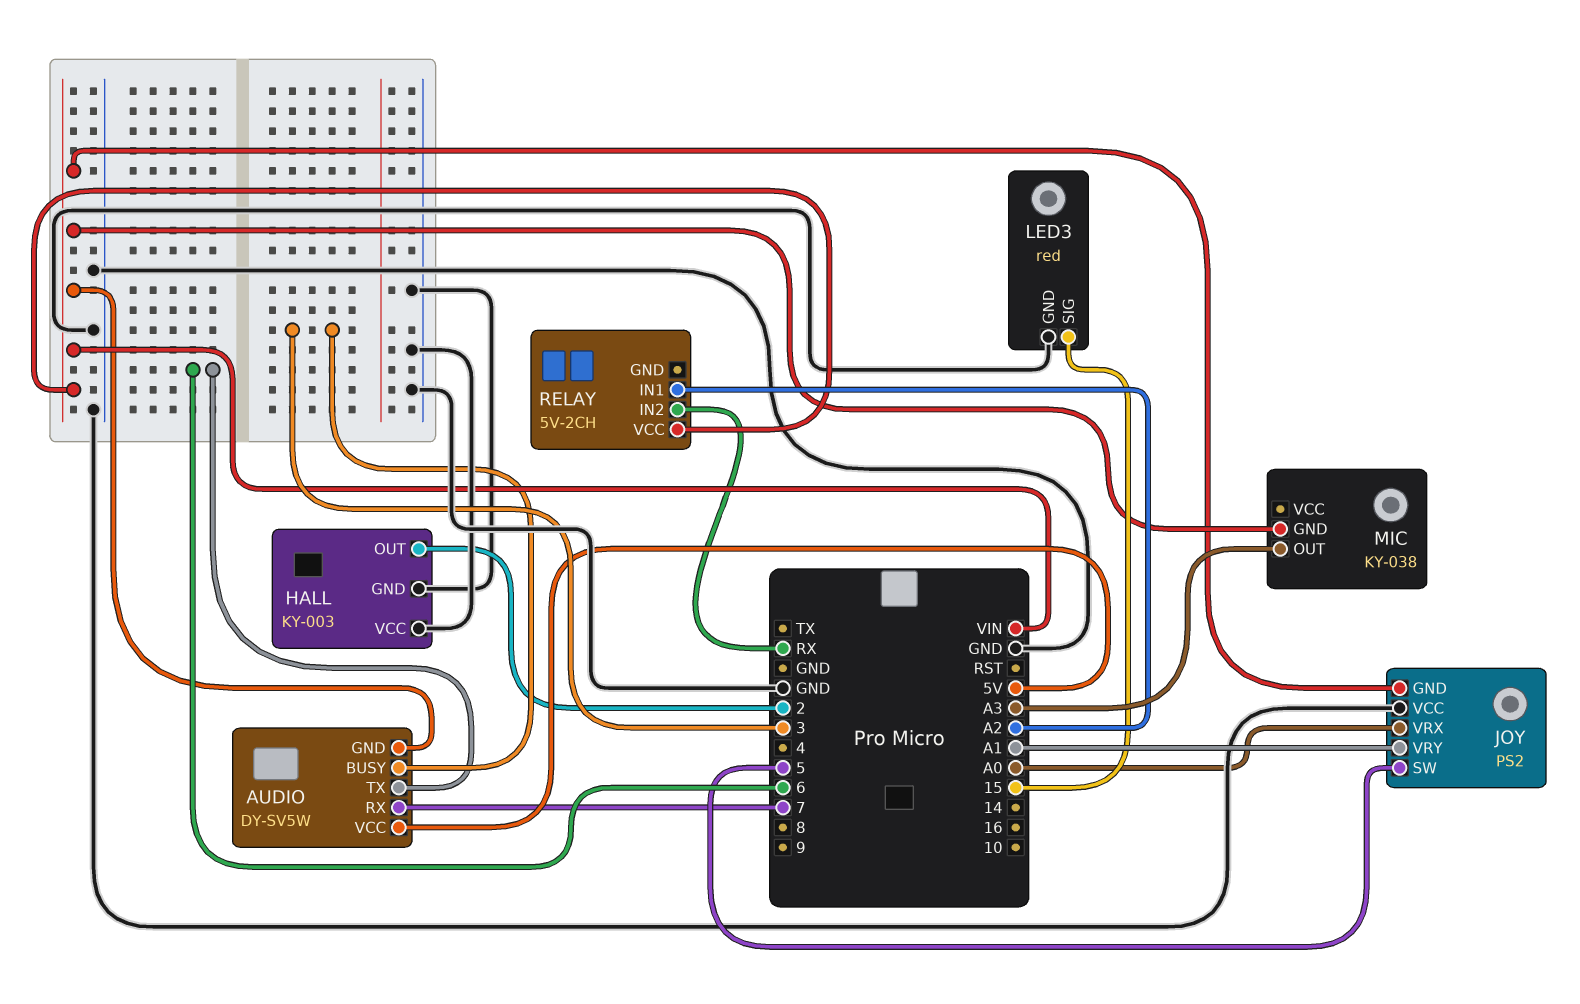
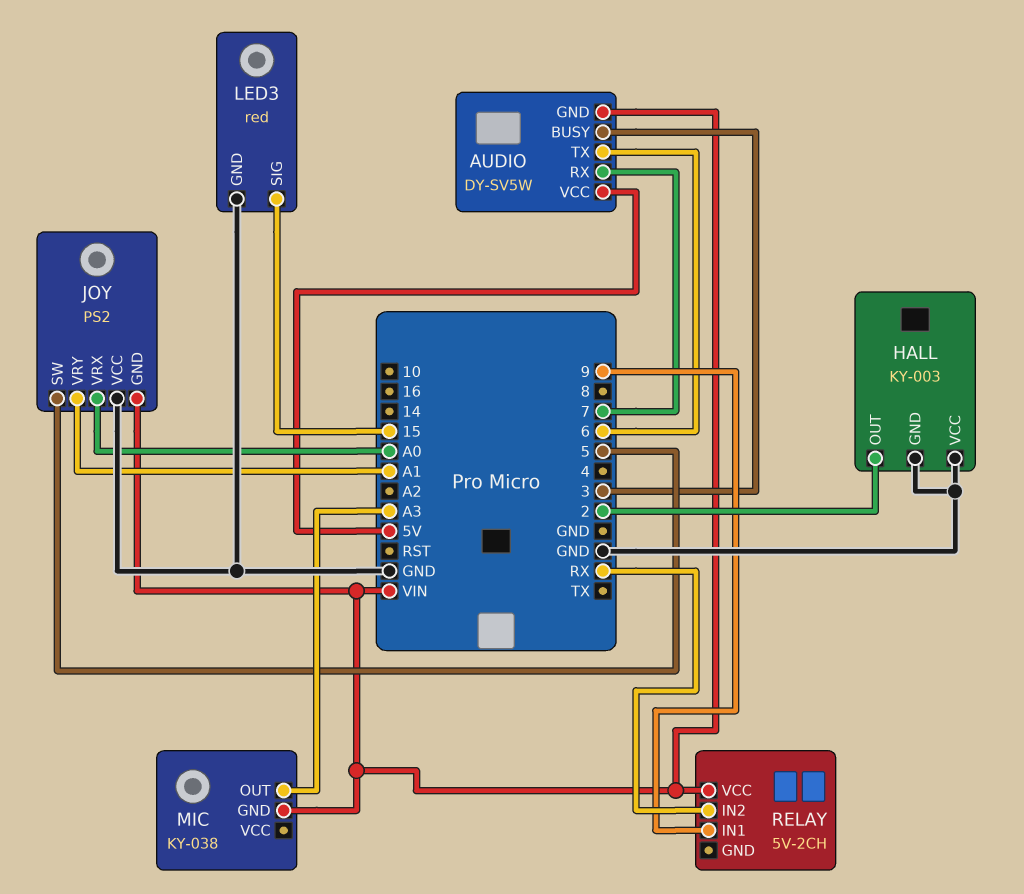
RELAY pin IN1: A2 -> 9

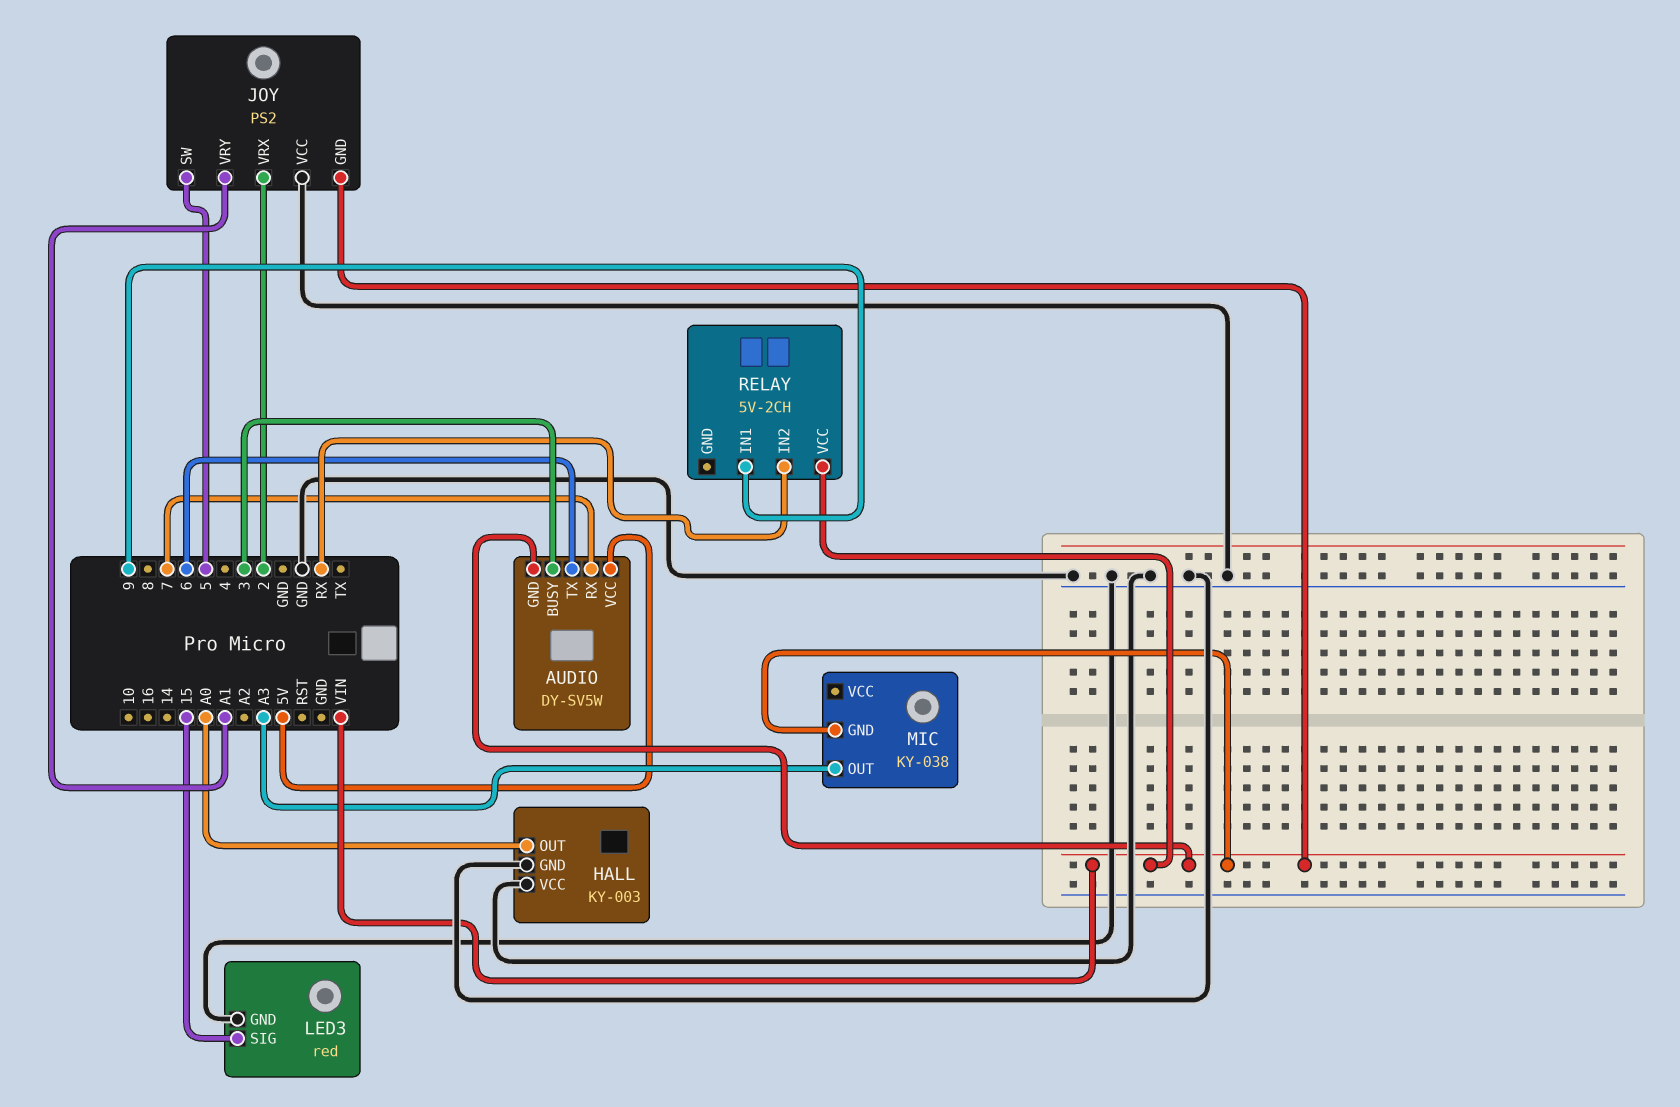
HALL pin OUT: 2 -> A0
JOY pin VRX: A0 -> 2

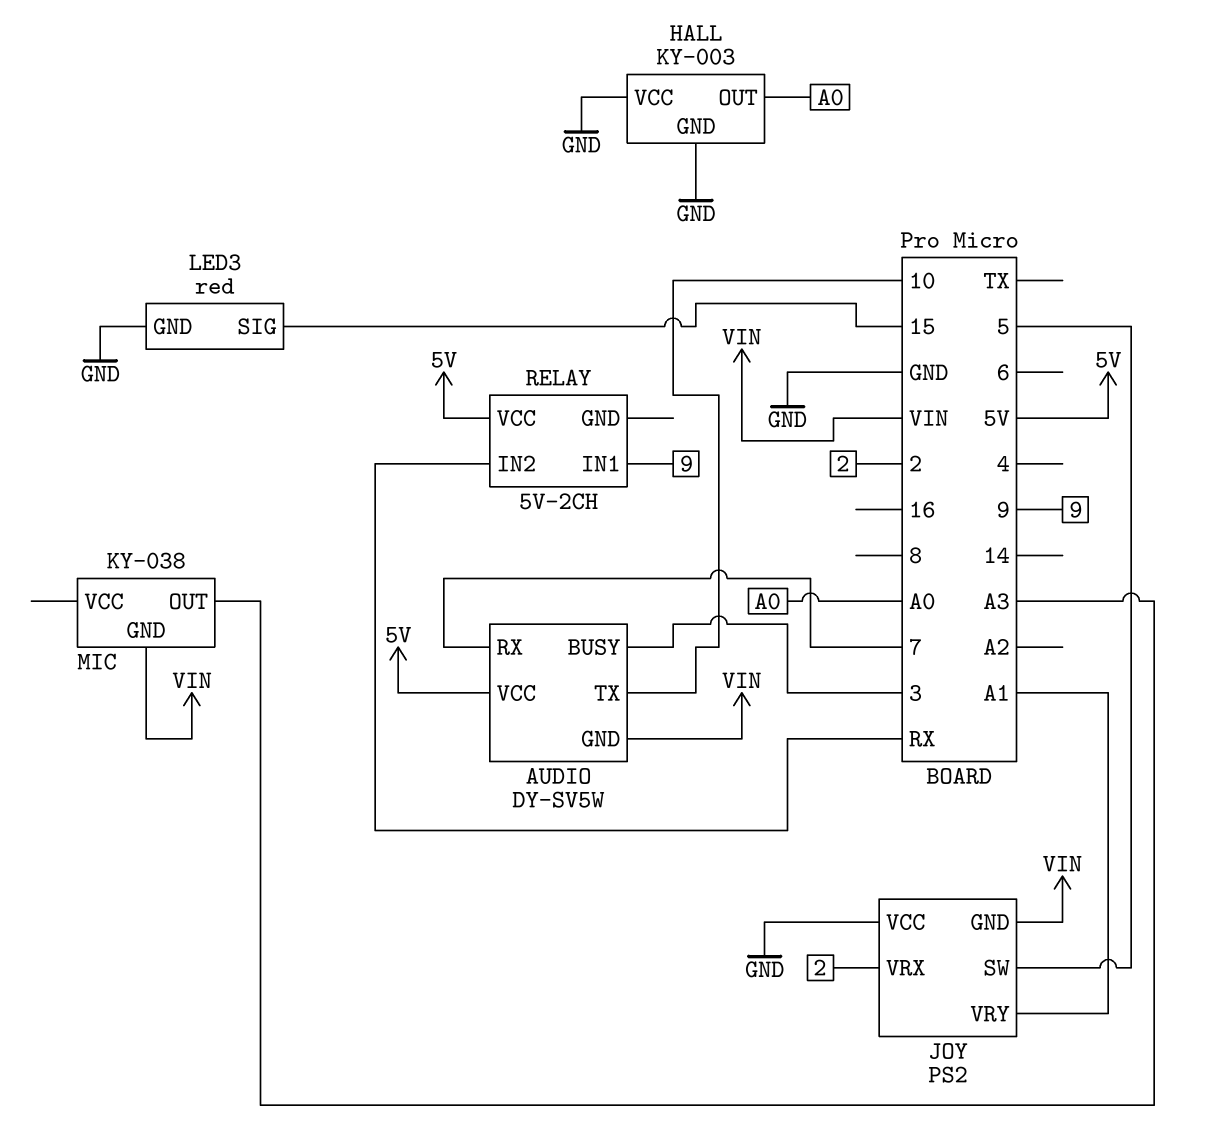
AUDIO pin TX: 6 -> 10
RELAY pin VCC: VIN -> 5V

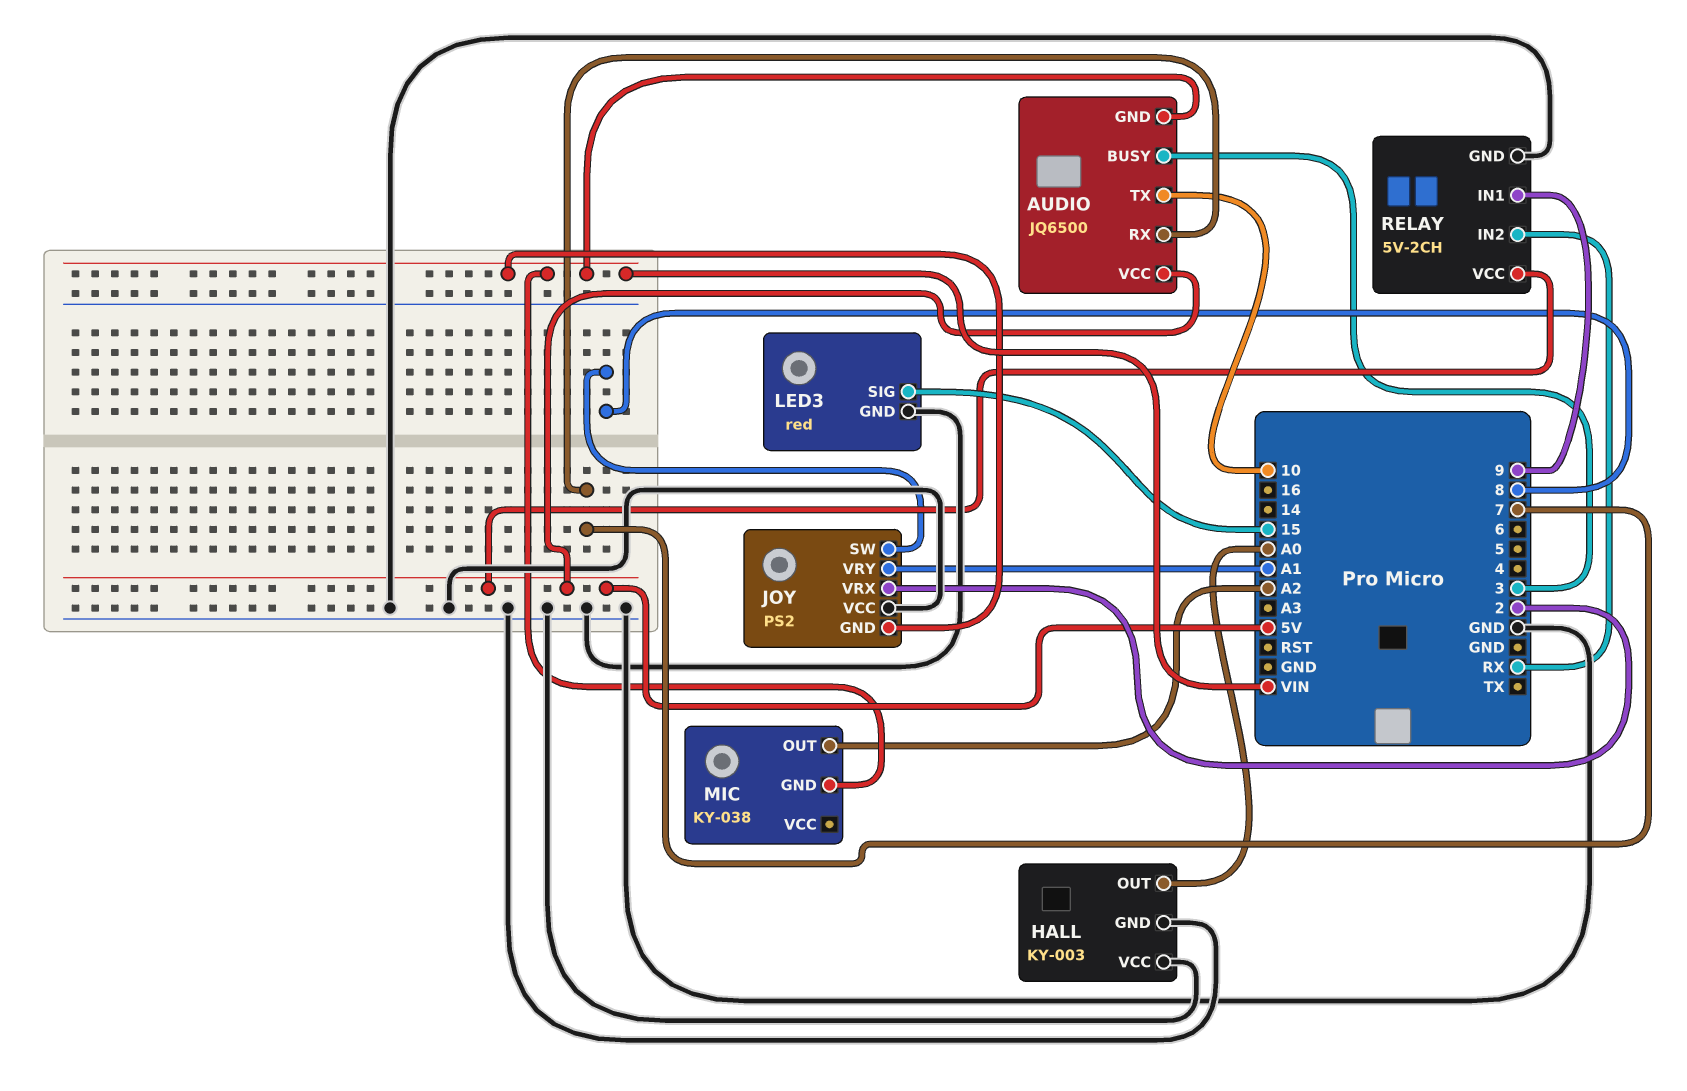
AUDIO: DY-SV5W -> JQ6500
JOY pin SW: 5 -> 8
MIC pin OUT: A3 -> A2
RELAY pin GND: none -> GND

